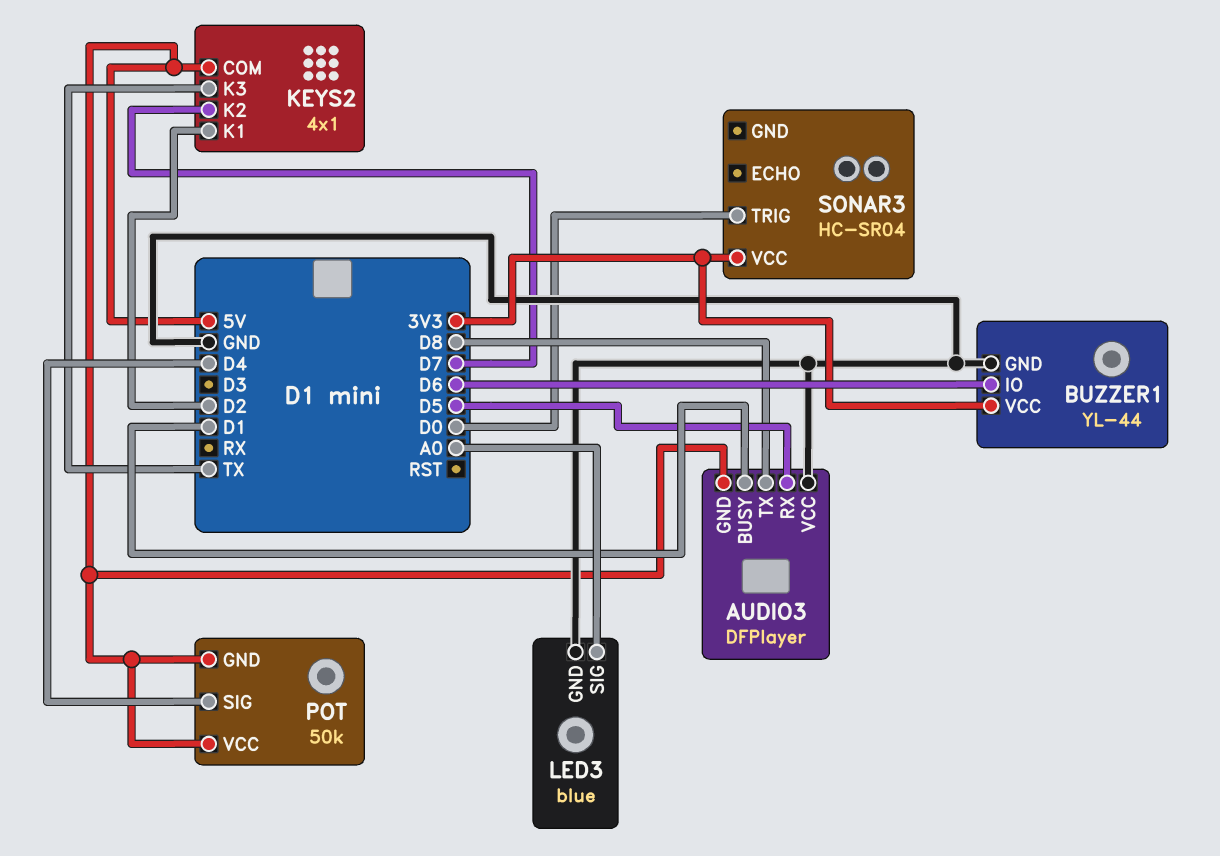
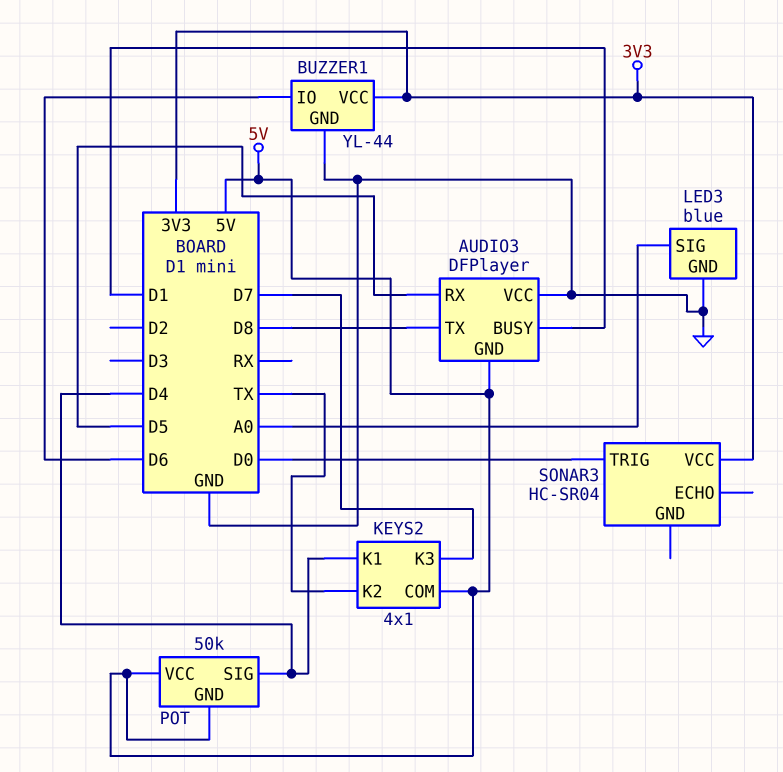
KEYS2 pin K1: D2 -> D4
KEYS2 pin K2: D7 -> TX
KEYS2 pin K3: TX -> D7

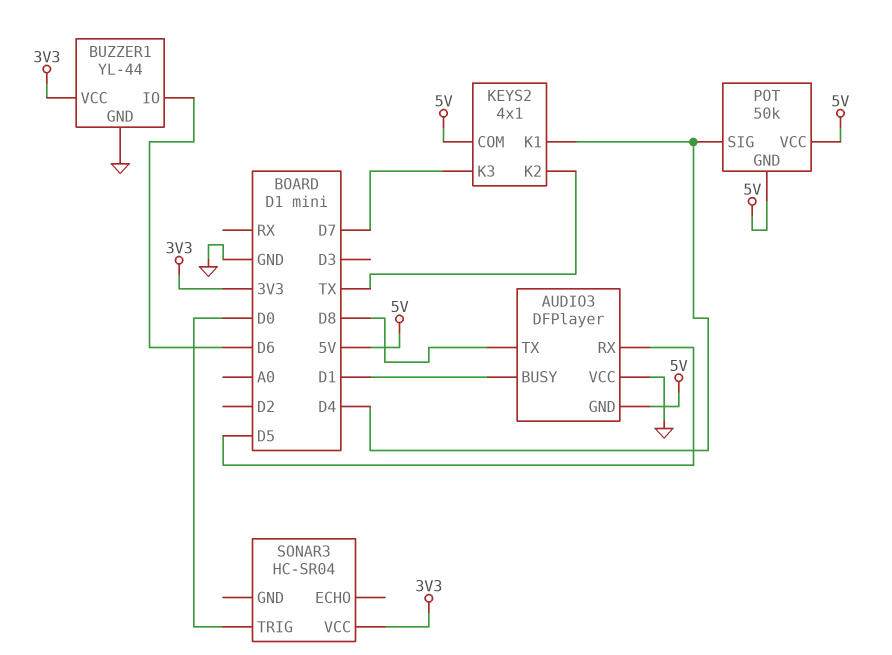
LED3: blue -> none
LED3 pin GND: GND -> none
LED3 pin SIG: A0 -> none

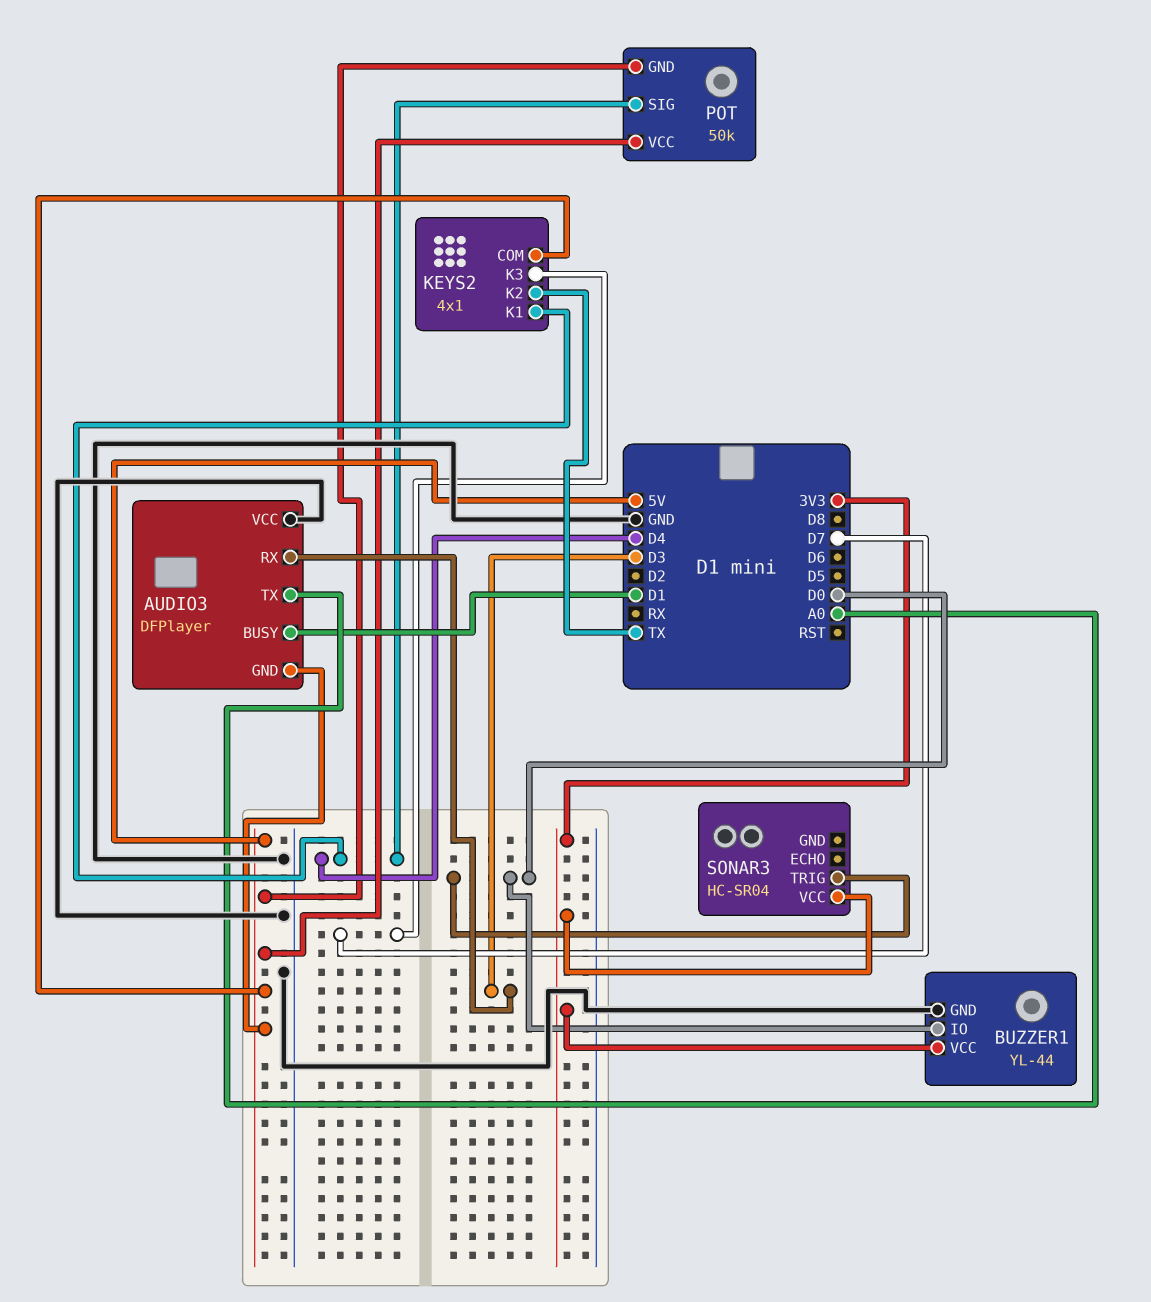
AUDIO3 pin RX: D5 -> D3
AUDIO3 pin TX: D8 -> A0
BUZZER1 pin IO: D6 -> D0

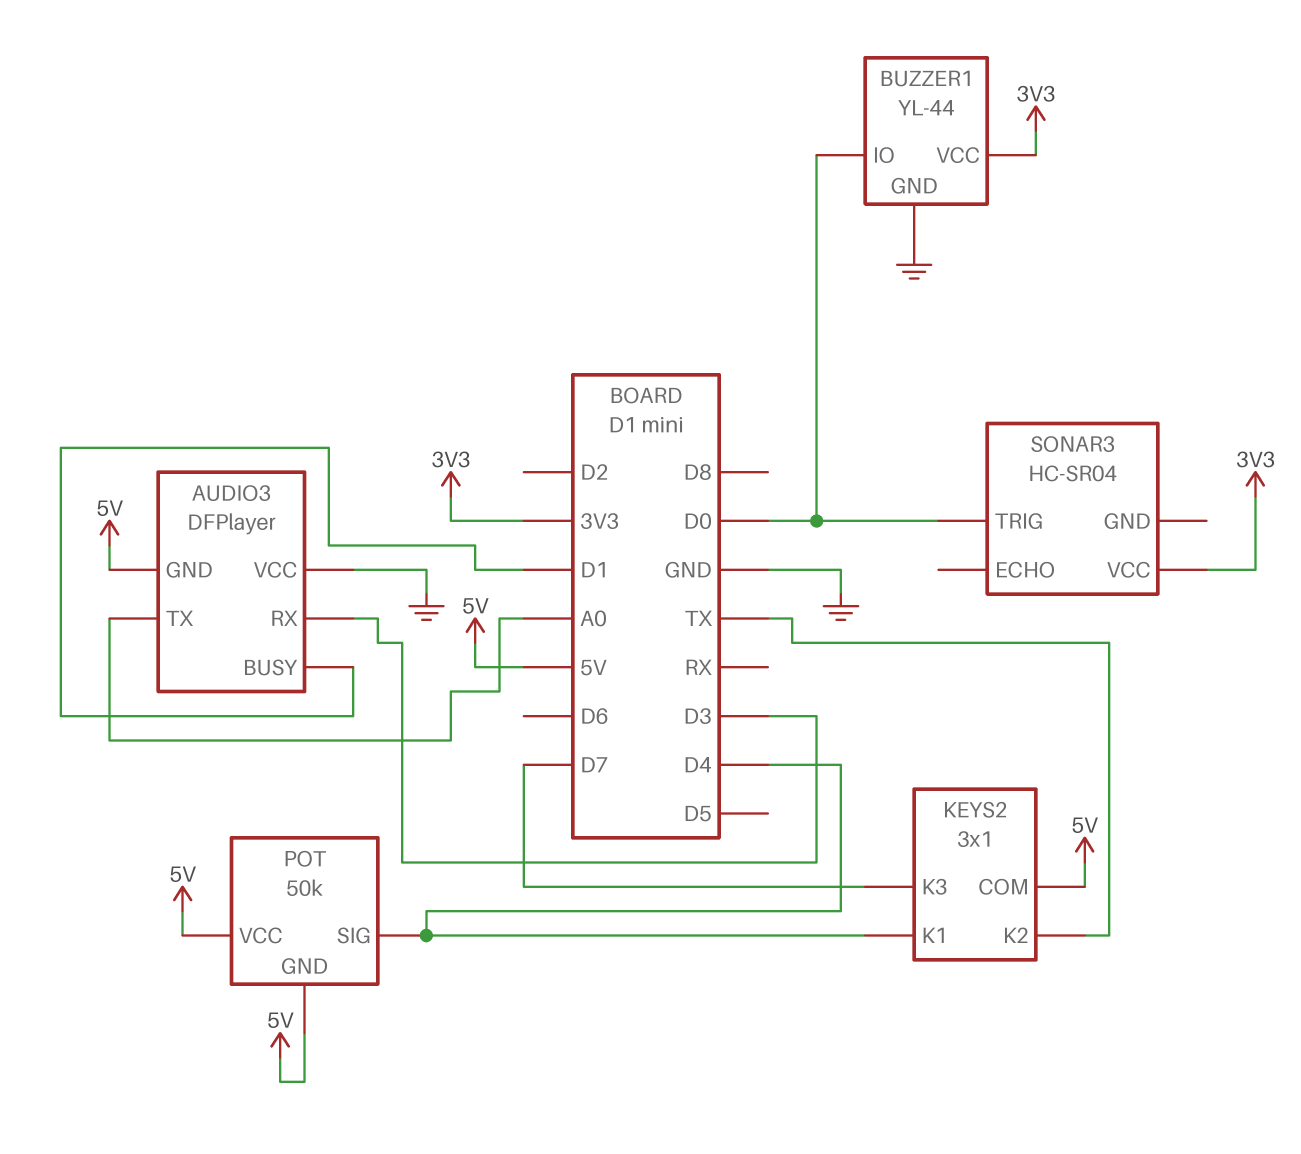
KEYS2: 4x1 -> 3x1

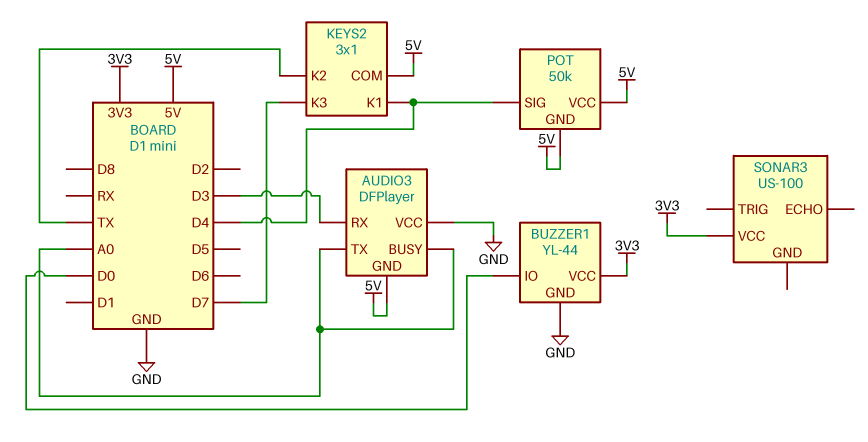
AUDIO3 pin BUSY: D1 -> A0
SONAR3: HC-SR04 -> US-100
SONAR3 pin TRIG: D0 -> none

